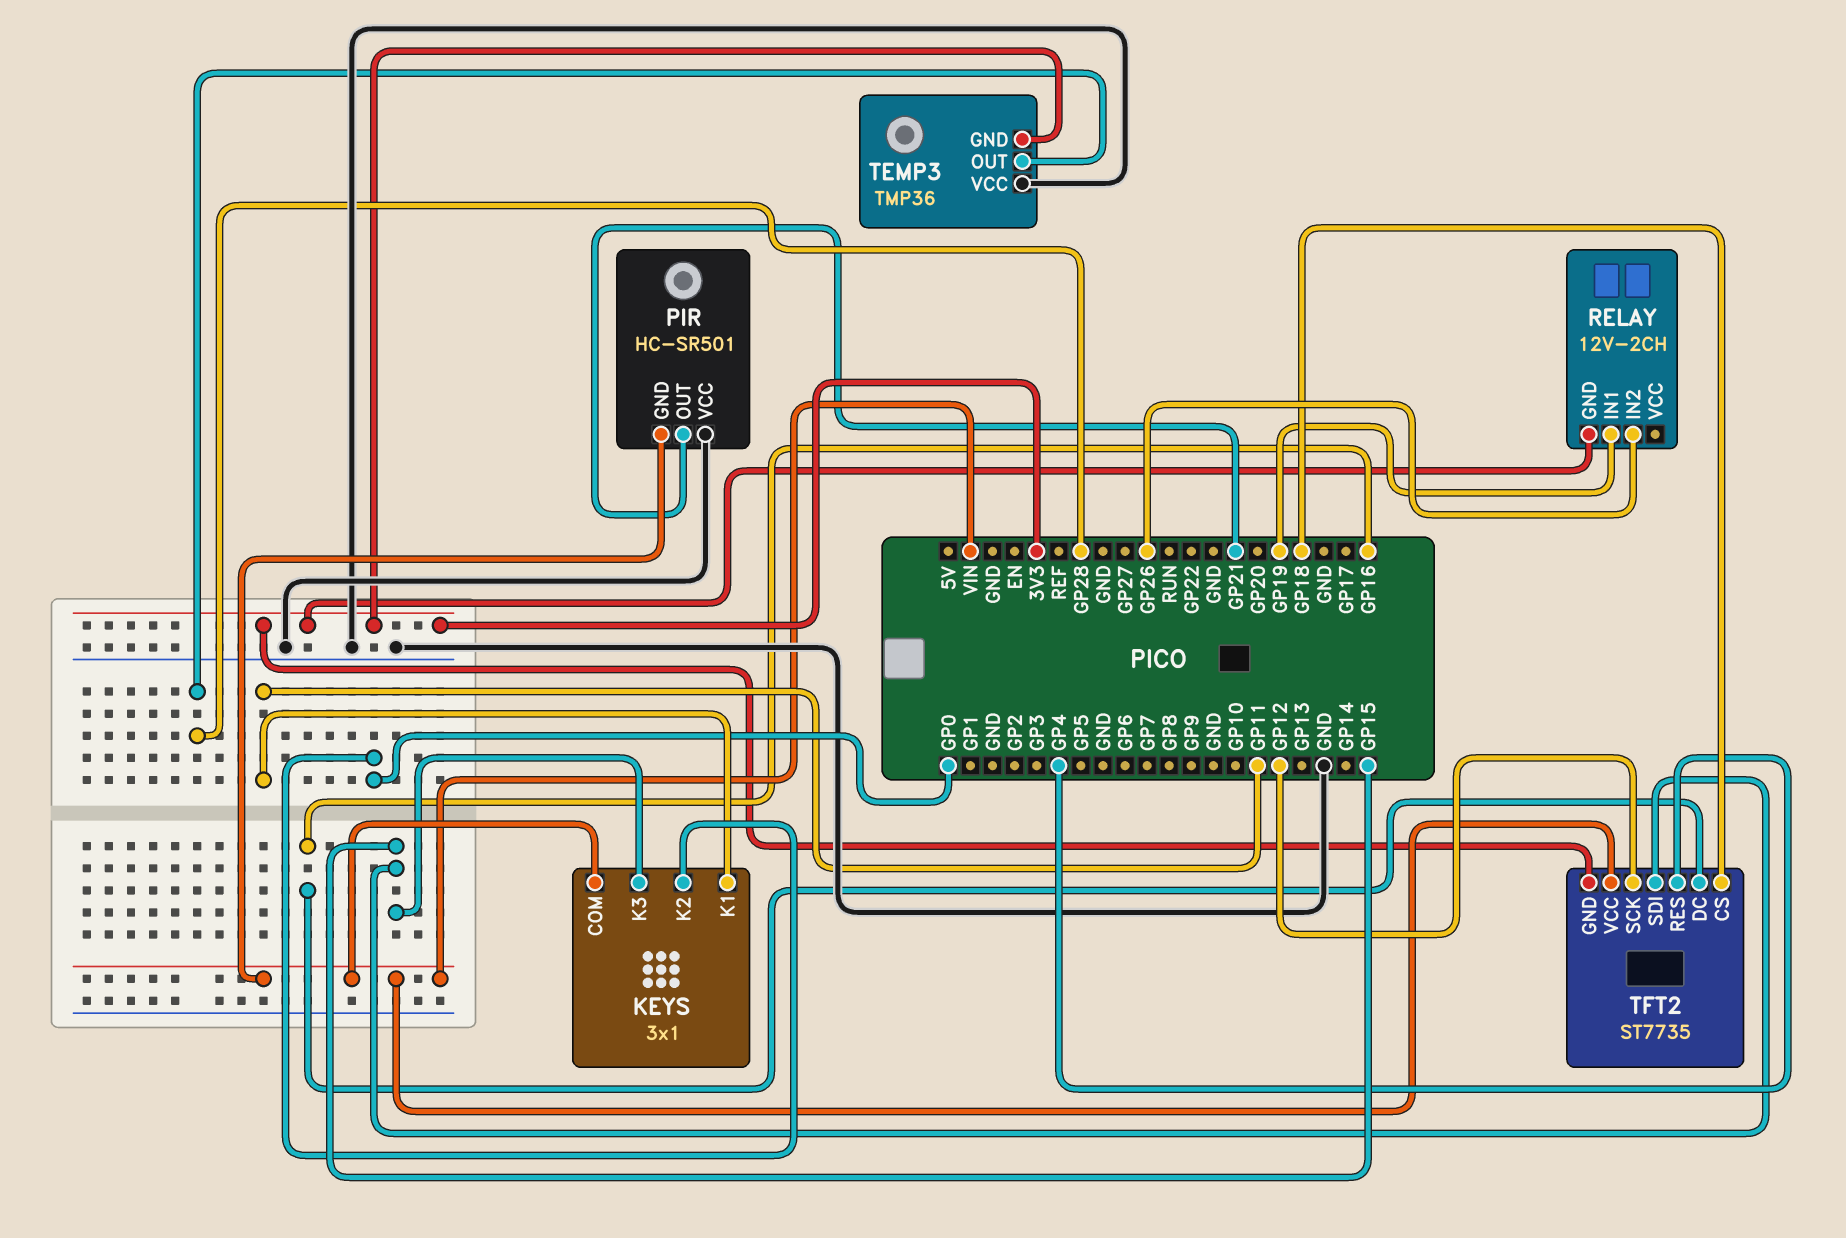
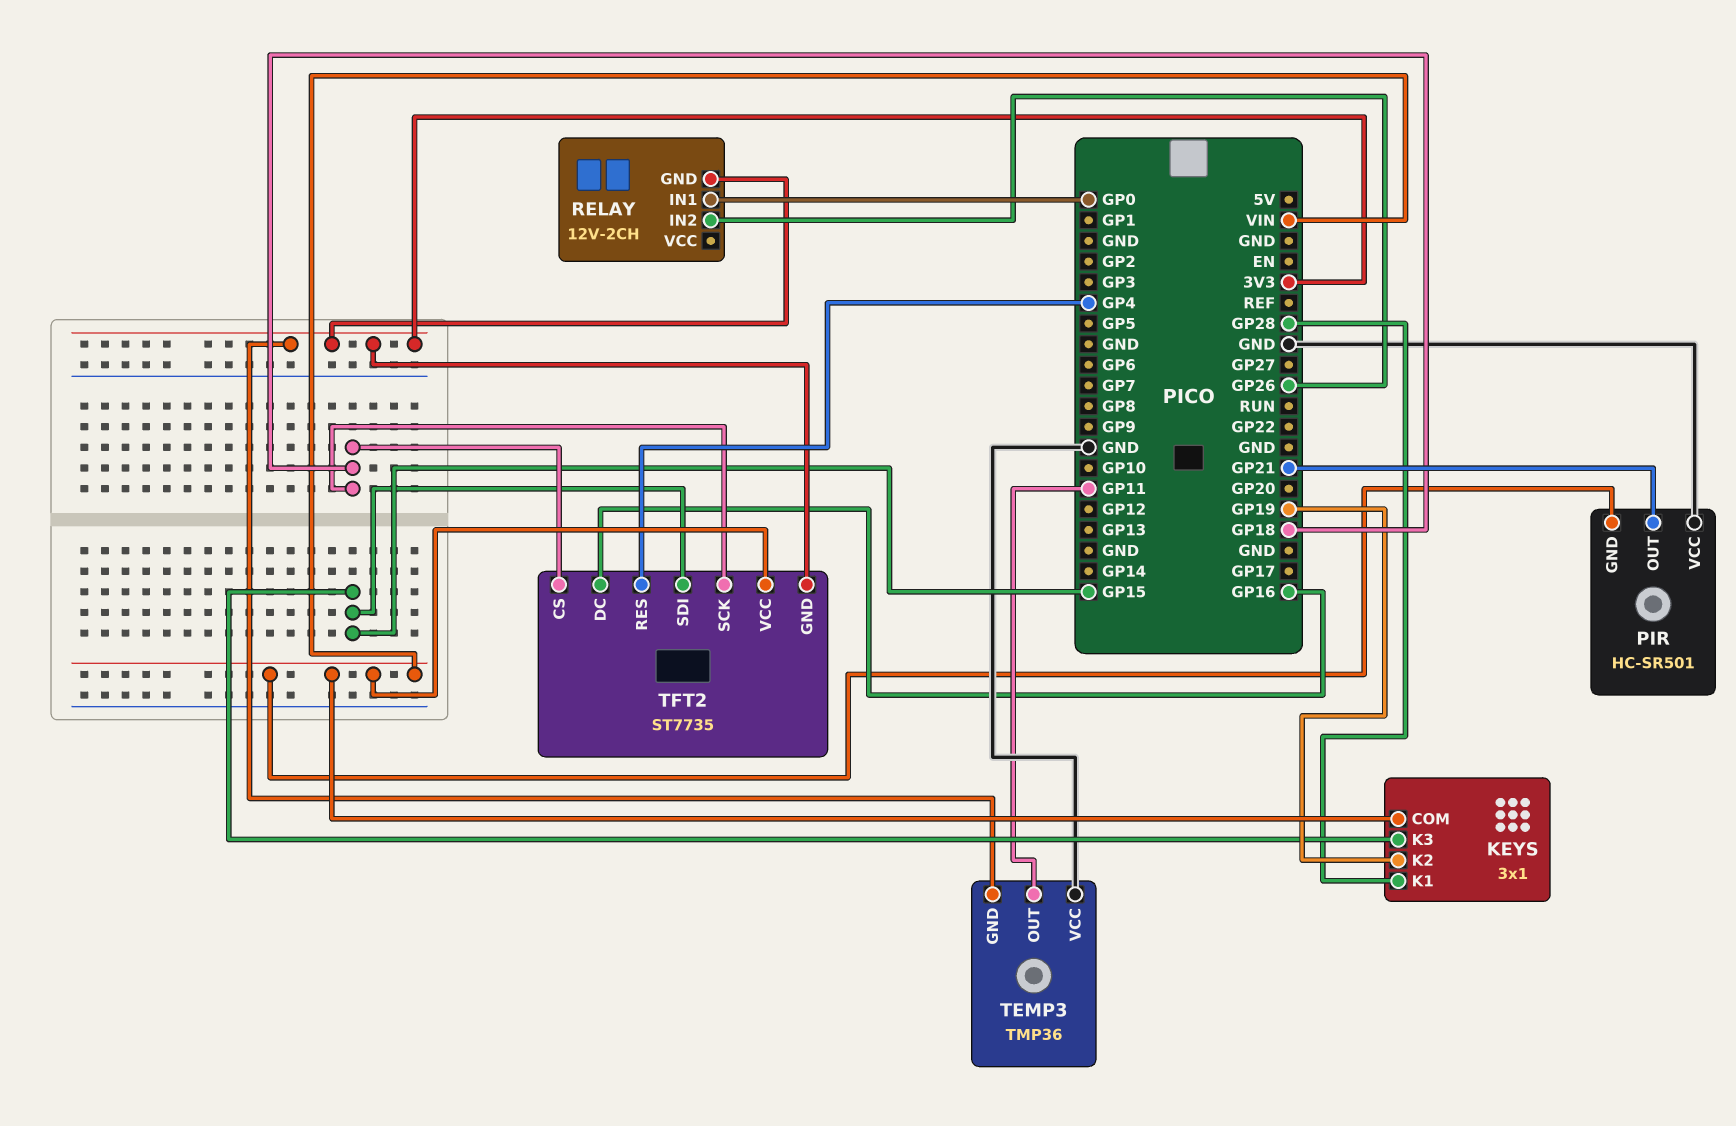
KEYS pin K1: GP11 -> GP28
KEYS pin K2: GP0 -> GP19
RELAY pin IN1: GP19 -> GP0
TEMP3 pin OUT: GP28 -> GP11
TFT2 pin SCK: GP12 -> GP18

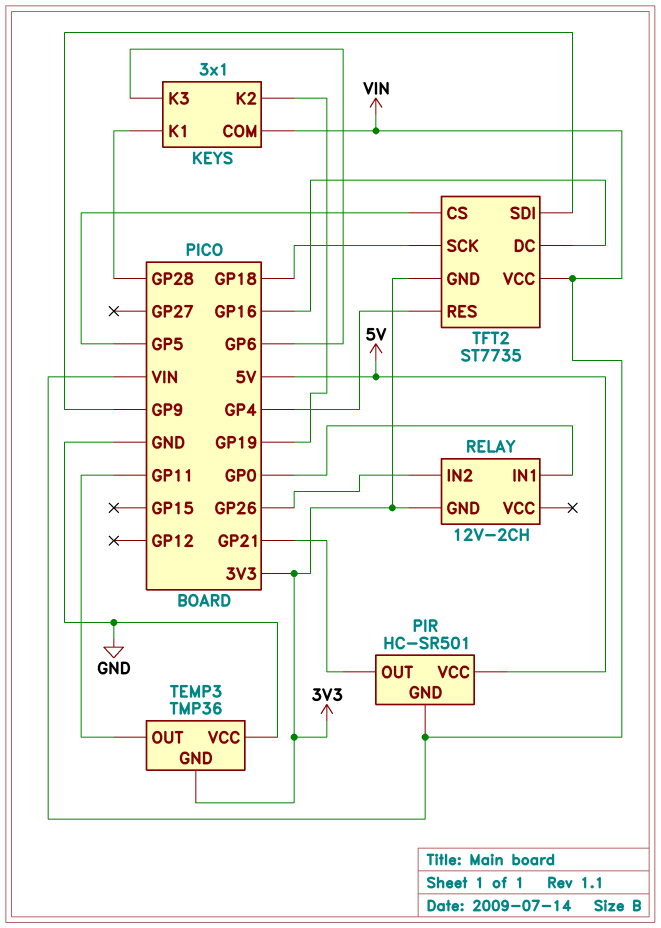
KEYS pin K3: GP15 -> GP6
PIR pin VCC: GND -> 5V
TFT2 pin CS: GP18 -> GP5
TFT2 pin SDI: GP15 -> GP9

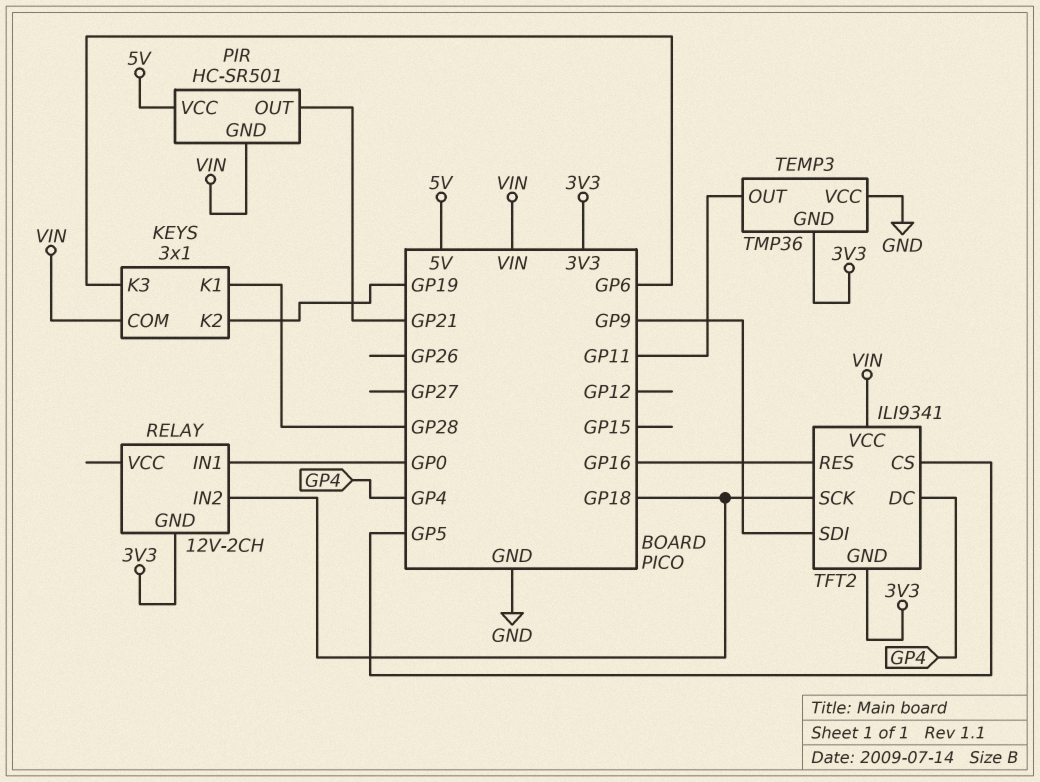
RELAY pin IN2: GP26 -> GP18
TFT2: ST7735 -> ILI9341
TFT2 pin DC: GP16 -> GP4
TFT2 pin RES: GP4 -> GP16

